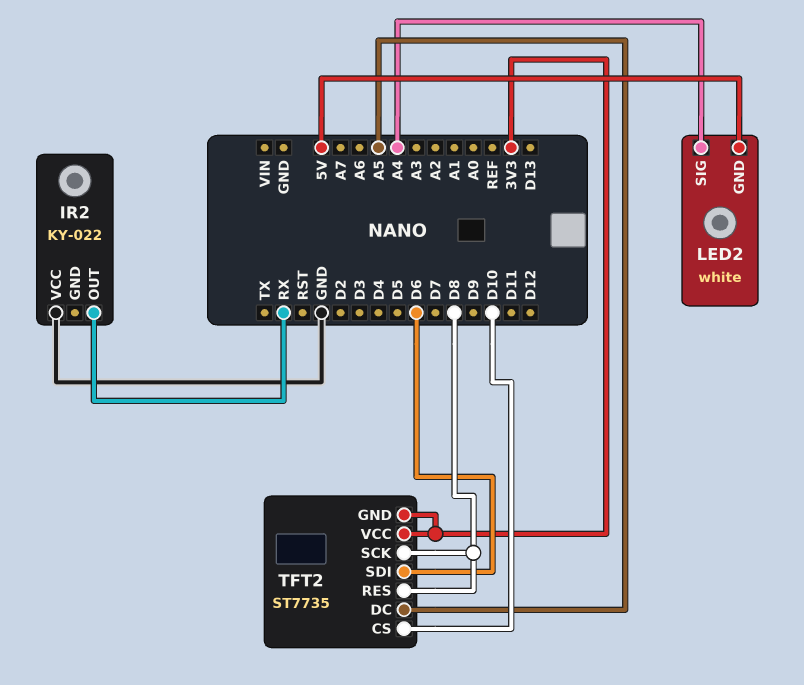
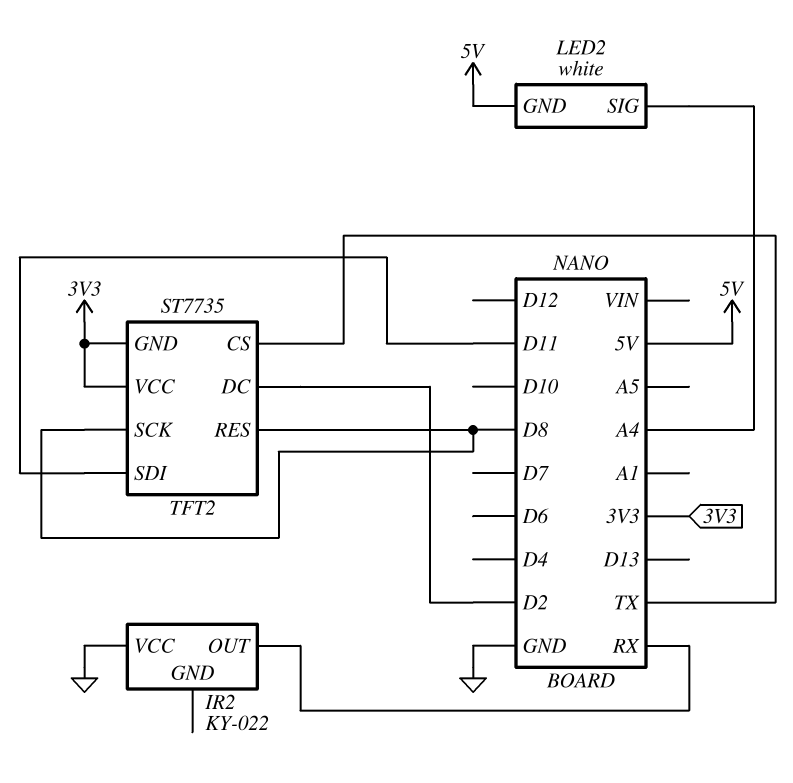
TFT2 pin CS: D10 -> TX
TFT2 pin DC: A5 -> D2
TFT2 pin SDI: D6 -> D11

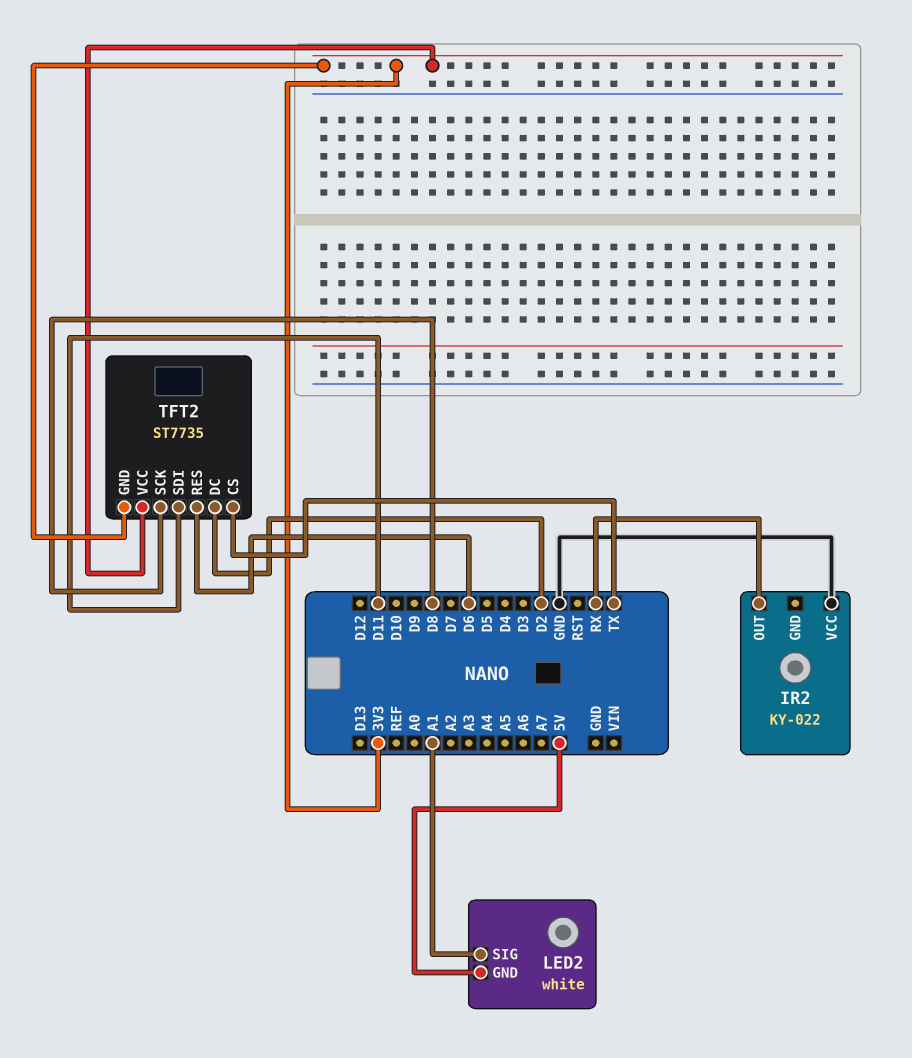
LED2 pin SIG: A4 -> A1
TFT2 pin RES: D8 -> D6

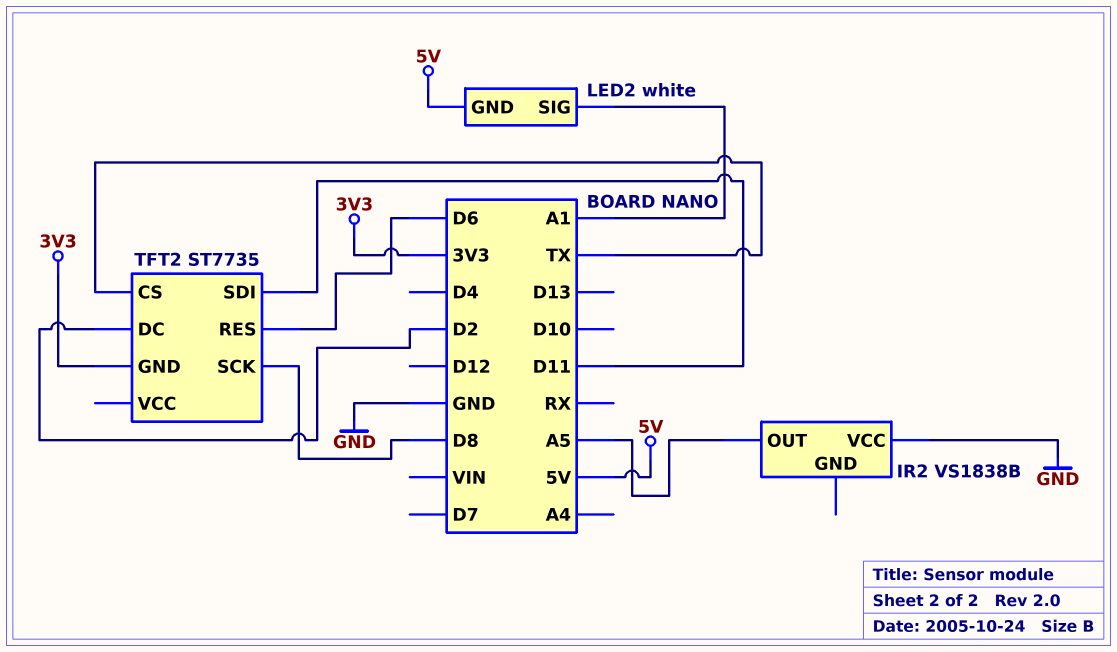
IR2: KY-022 -> VS1838B
IR2 pin OUT: RX -> A5
TFT2 pin VCC: 3V3 -> none

